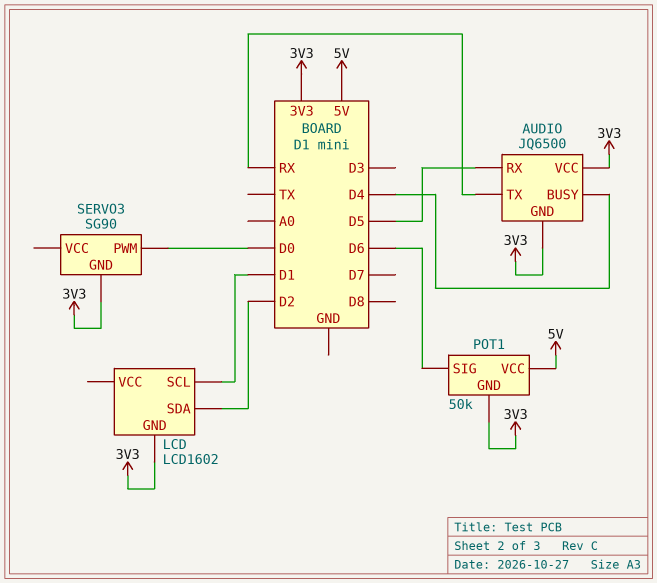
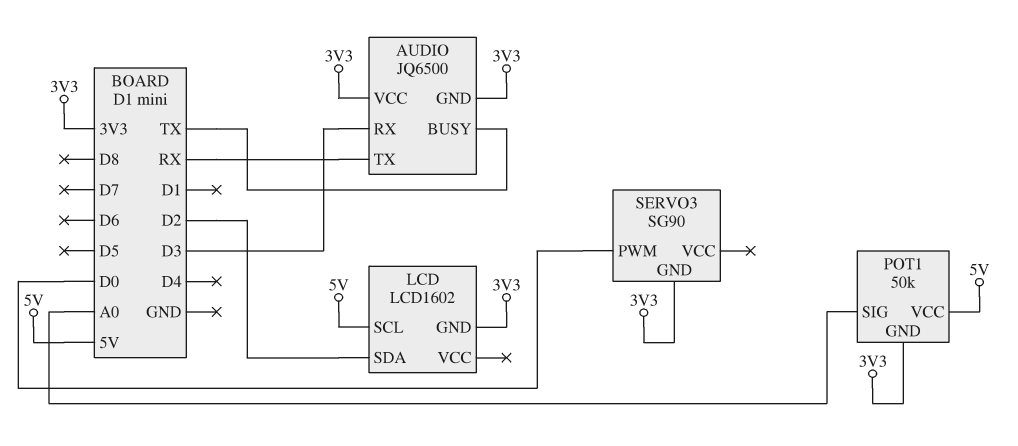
AUDIO pin BUSY: D4 -> TX
AUDIO pin RX: D5 -> D3
LCD pin SCL: D1 -> 5V
POT1 pin SIG: D6 -> A0

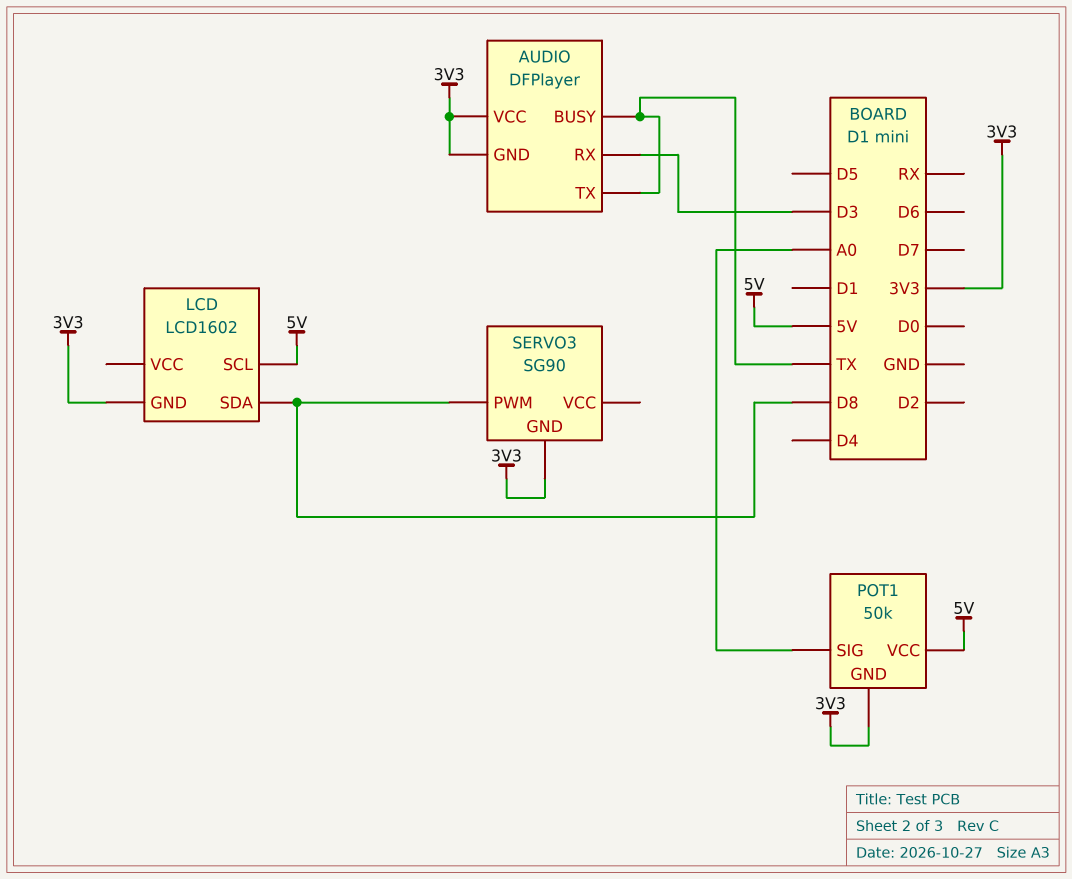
AUDIO: JQ6500 -> DFPlayer
AUDIO pin TX: RX -> TX
LCD pin SDA: D2 -> D8
SERVO3 pin PWM: D0 -> D8

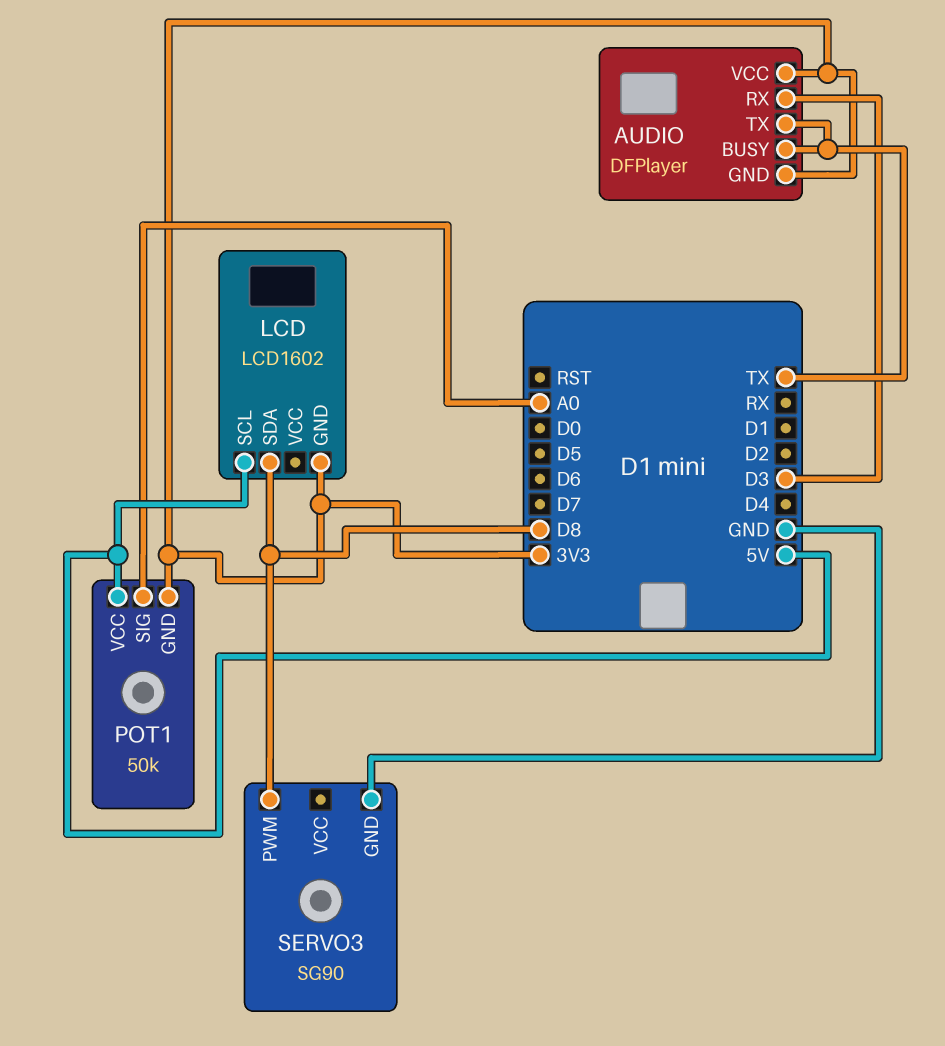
SERVO3 pin GND: 3V3 -> GND

